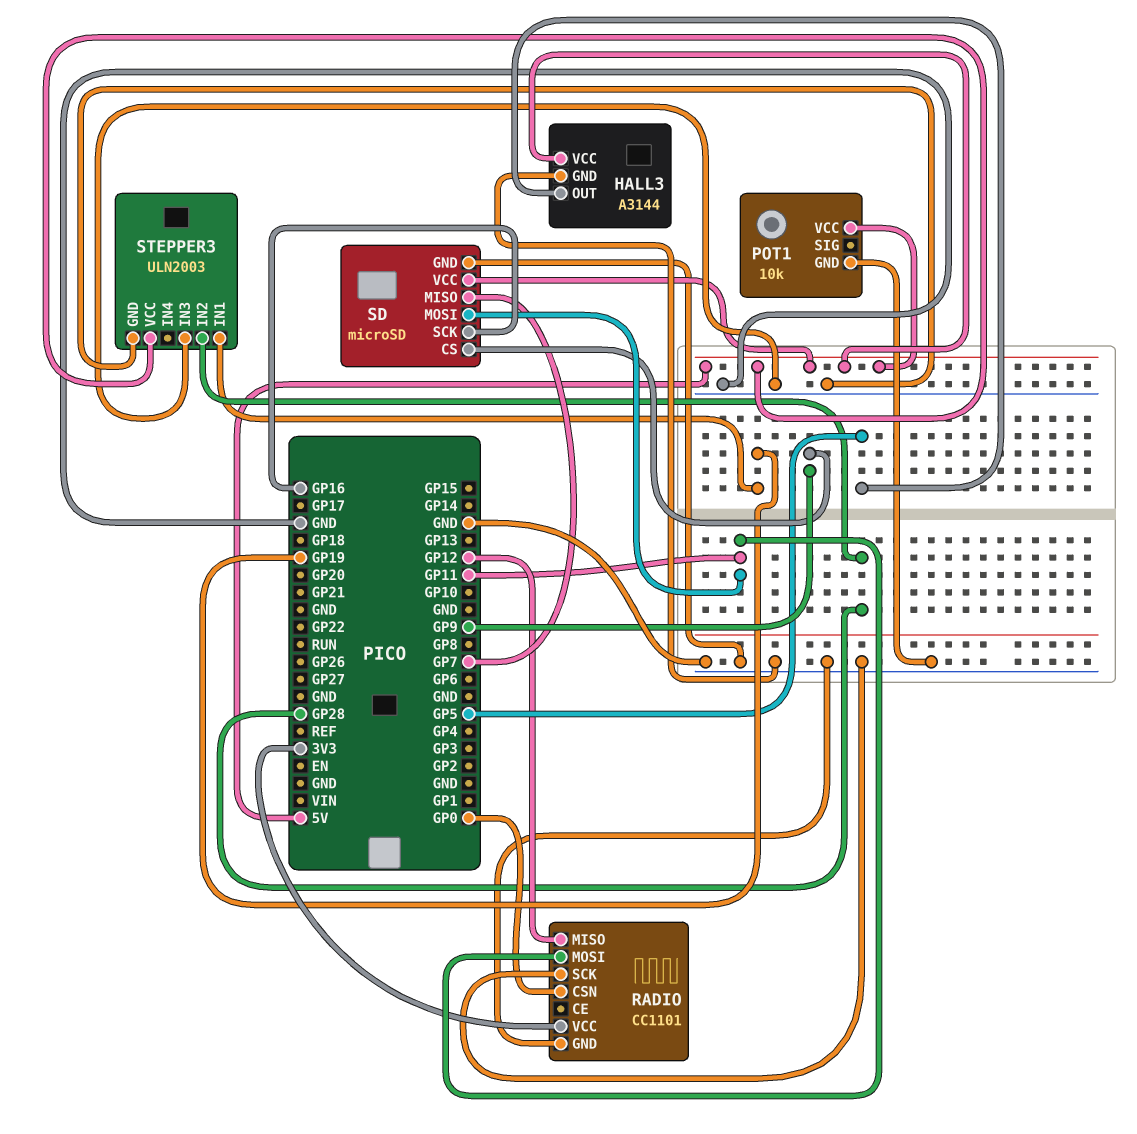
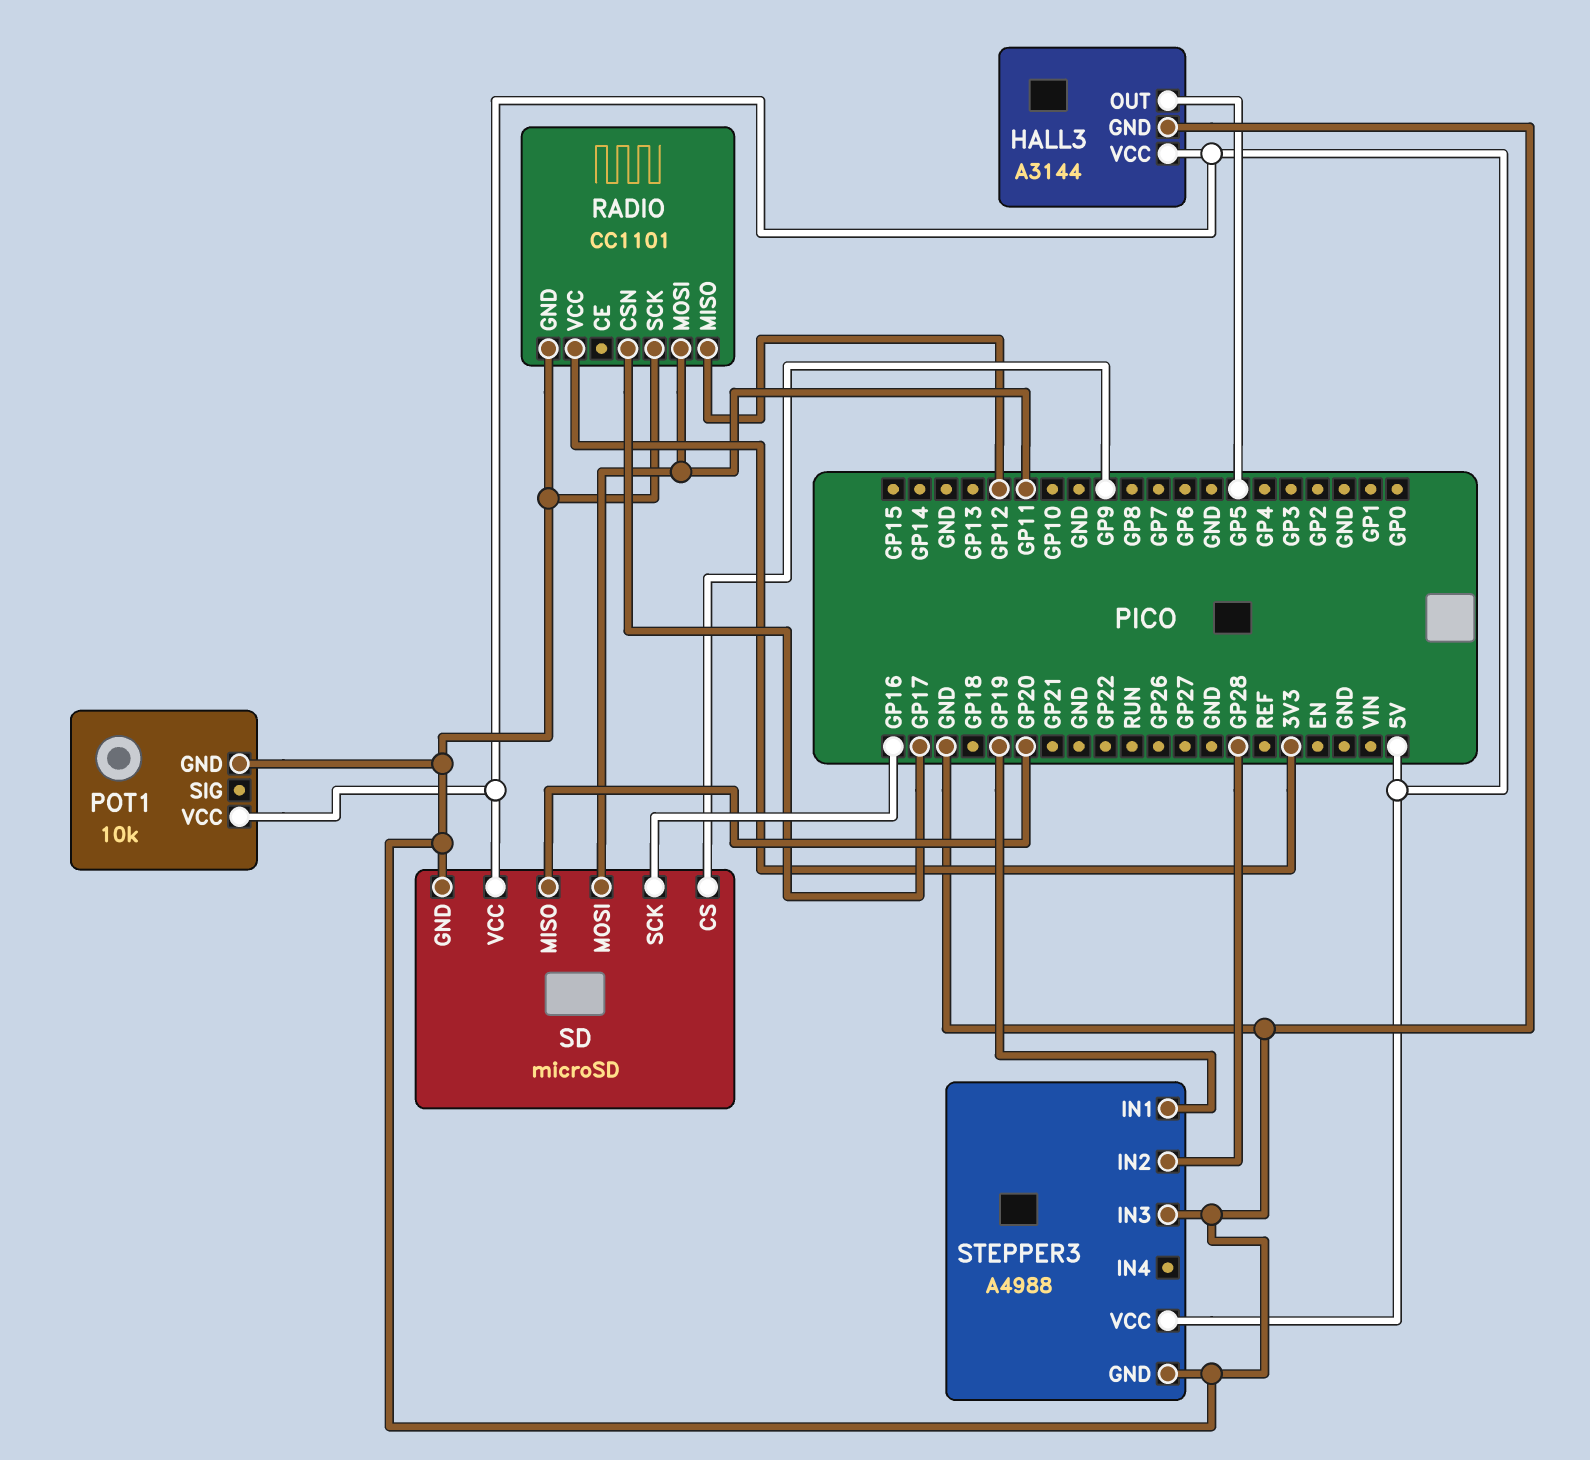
RADIO pin CSN: GP0 -> GP17
SD pin MISO: GP7 -> GP20
STEPPER3: ULN2003 -> A4988

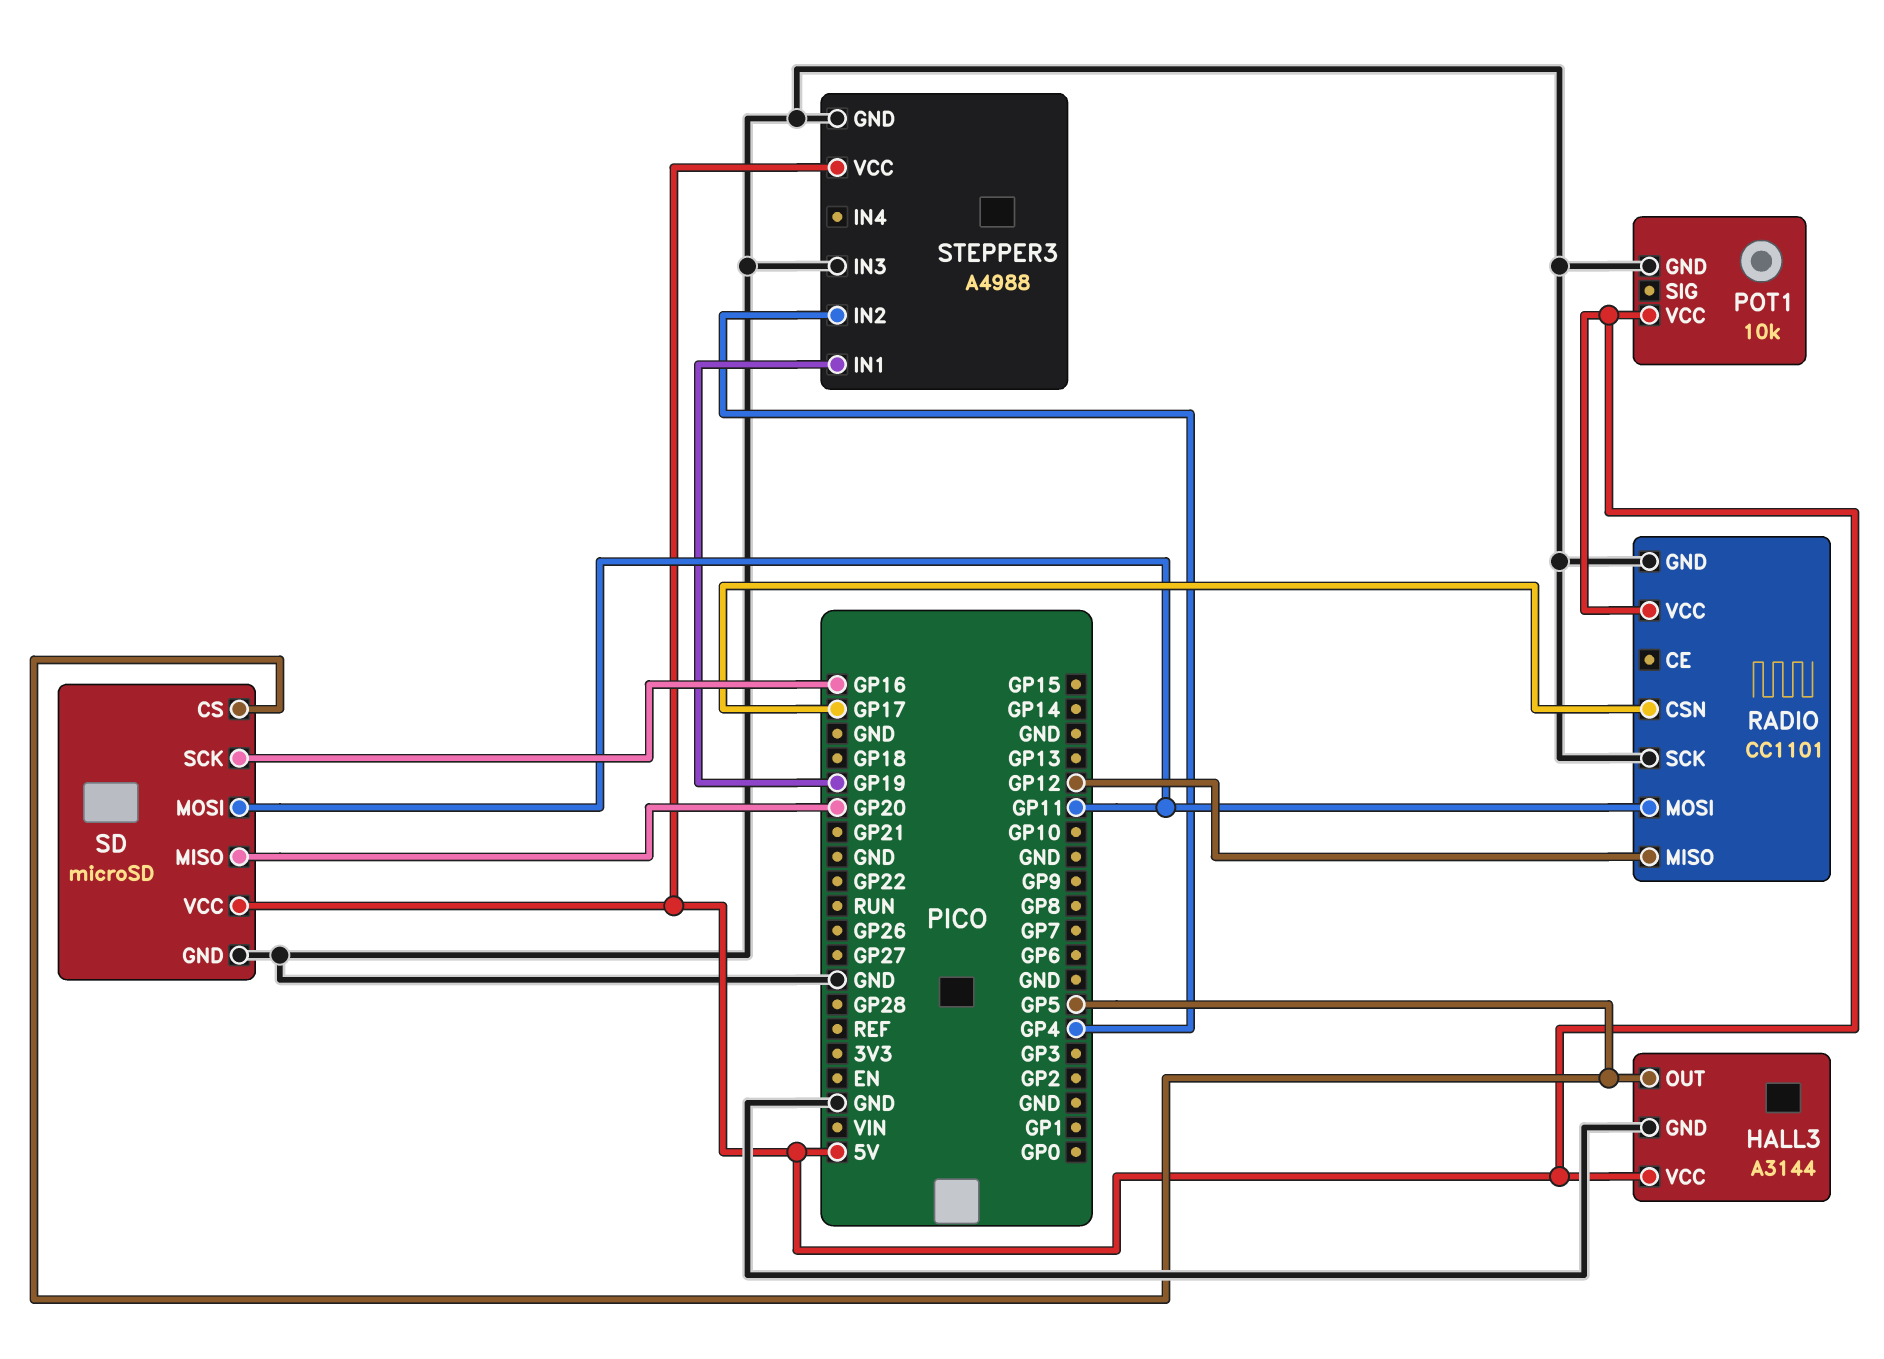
RADIO pin VCC: 3V3 -> 5V
SD pin CS: GP9 -> GP5
STEPPER3 pin IN2: GP28 -> GP4

